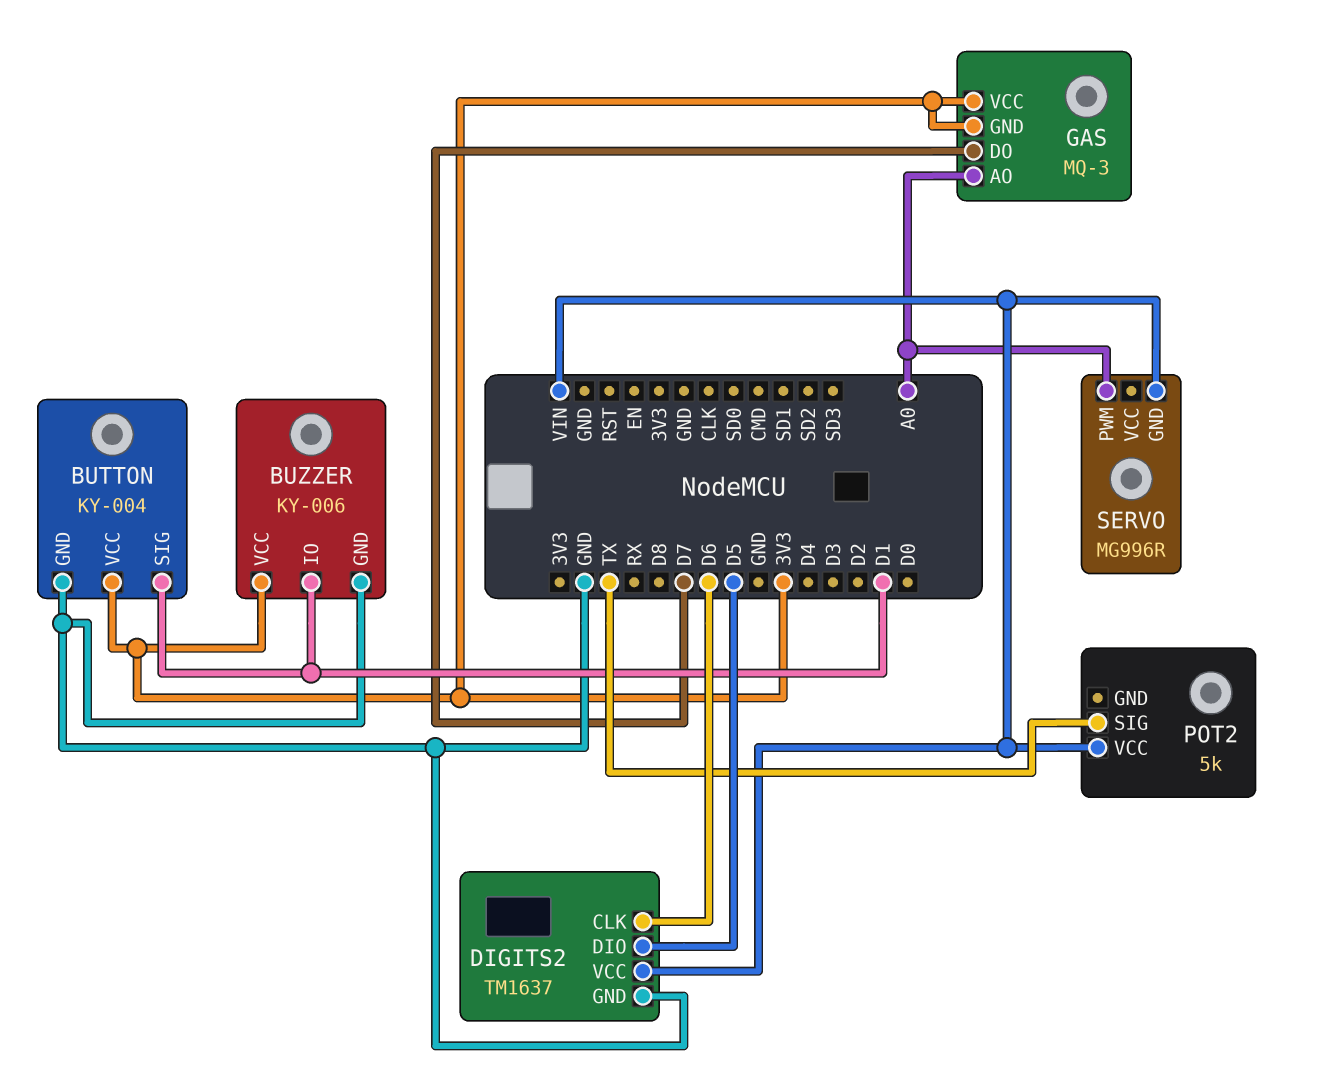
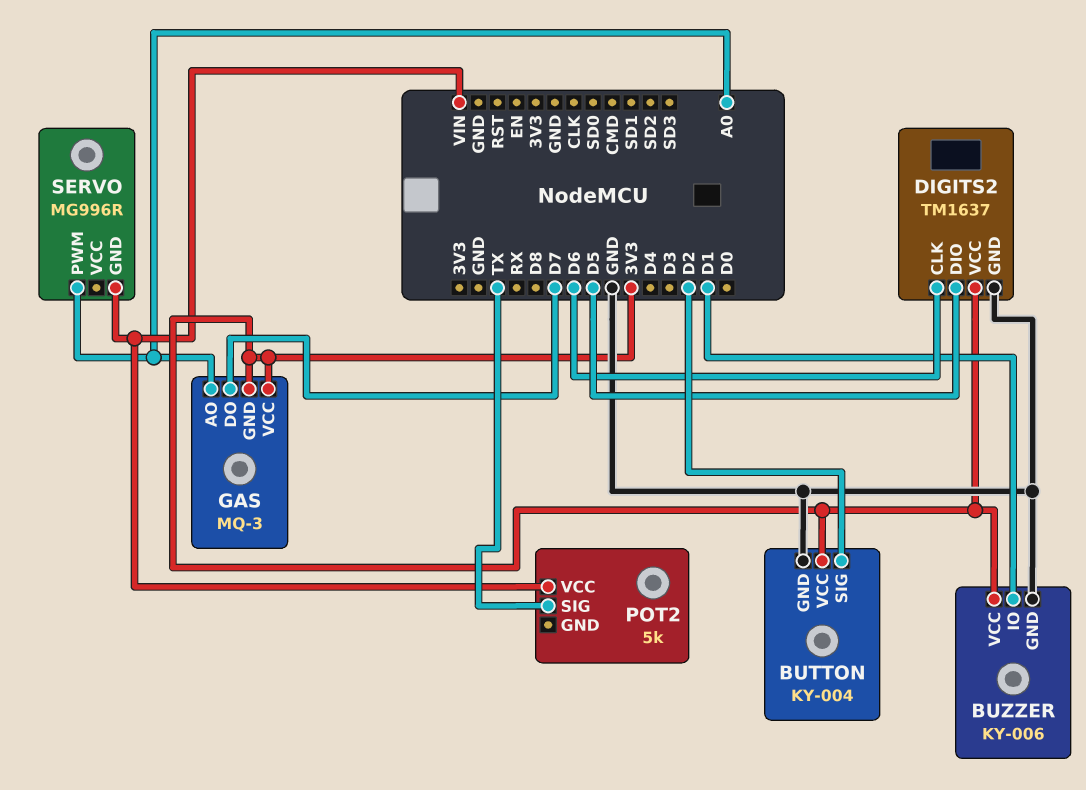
BUTTON pin SIG: D1 -> D2
DIGITS2 pin VCC: VIN -> 3V3

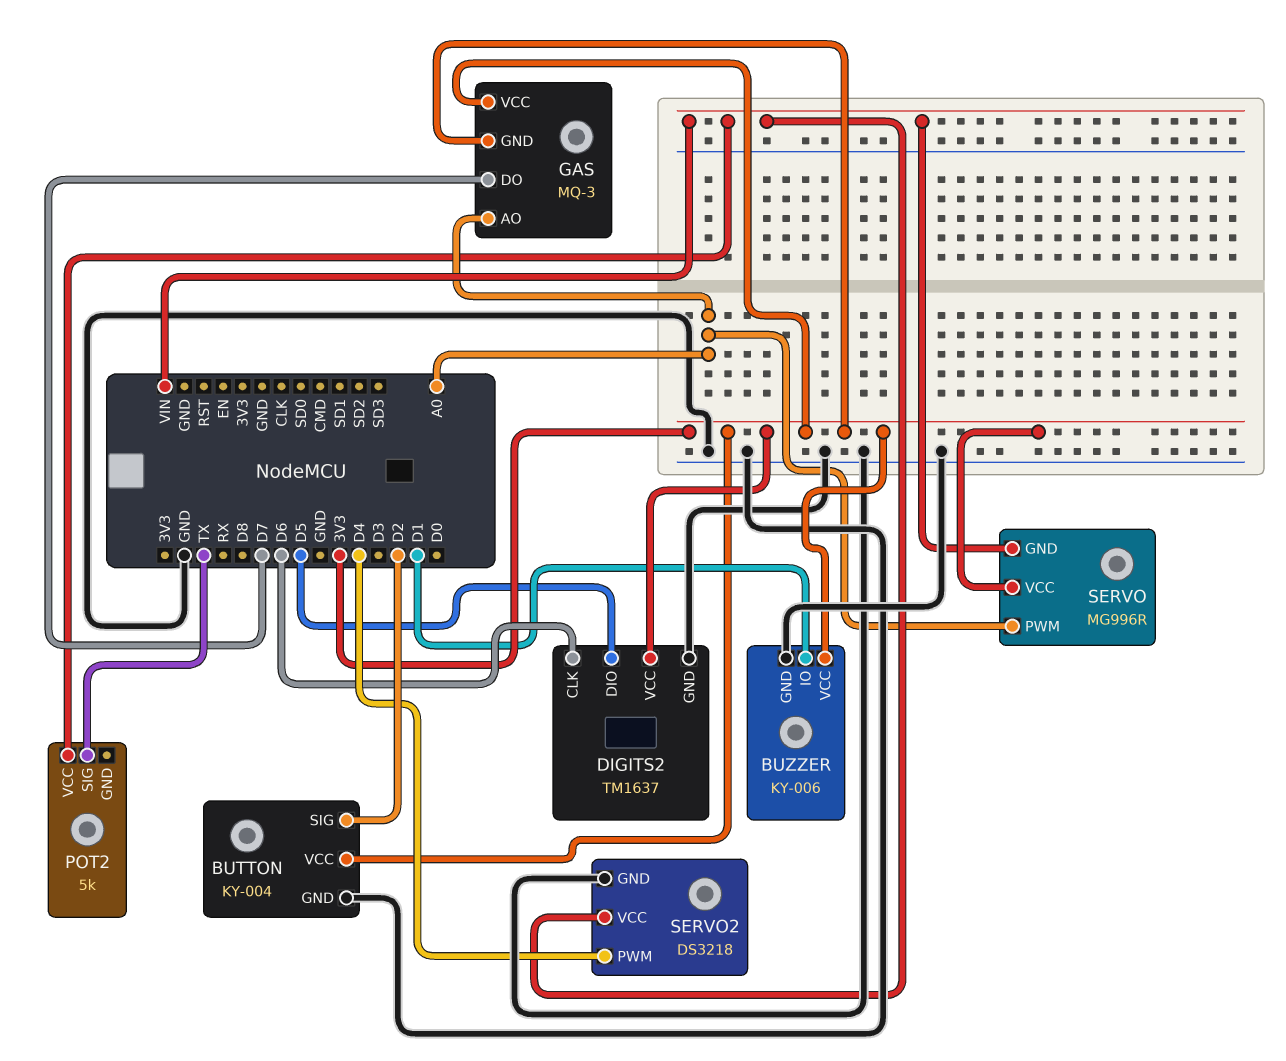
SERVO pin VCC: none -> 3V3
SERVO2: none -> DS3218
SERVO2 pin GND: none -> GND
SERVO2 pin PWM: none -> D4
SERVO2 pin VCC: none -> VIN

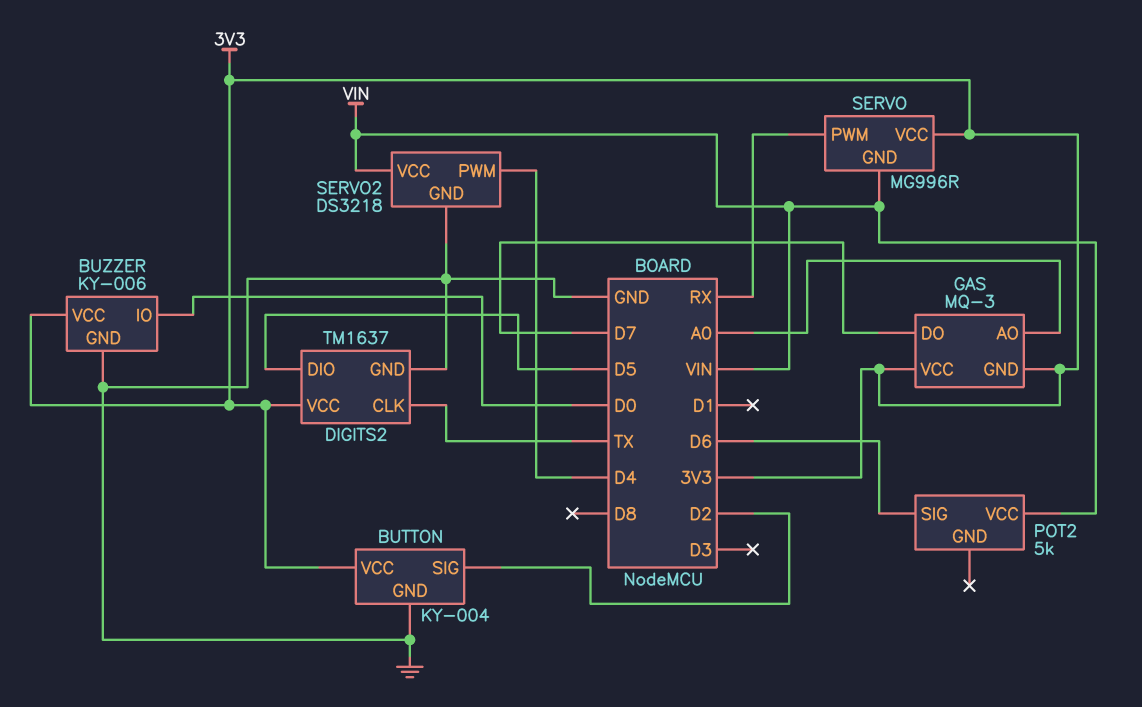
BUZZER pin IO: D1 -> D0
DIGITS2 pin CLK: D6 -> TX
POT2 pin SIG: TX -> D6
SERVO pin PWM: A0 -> RX

